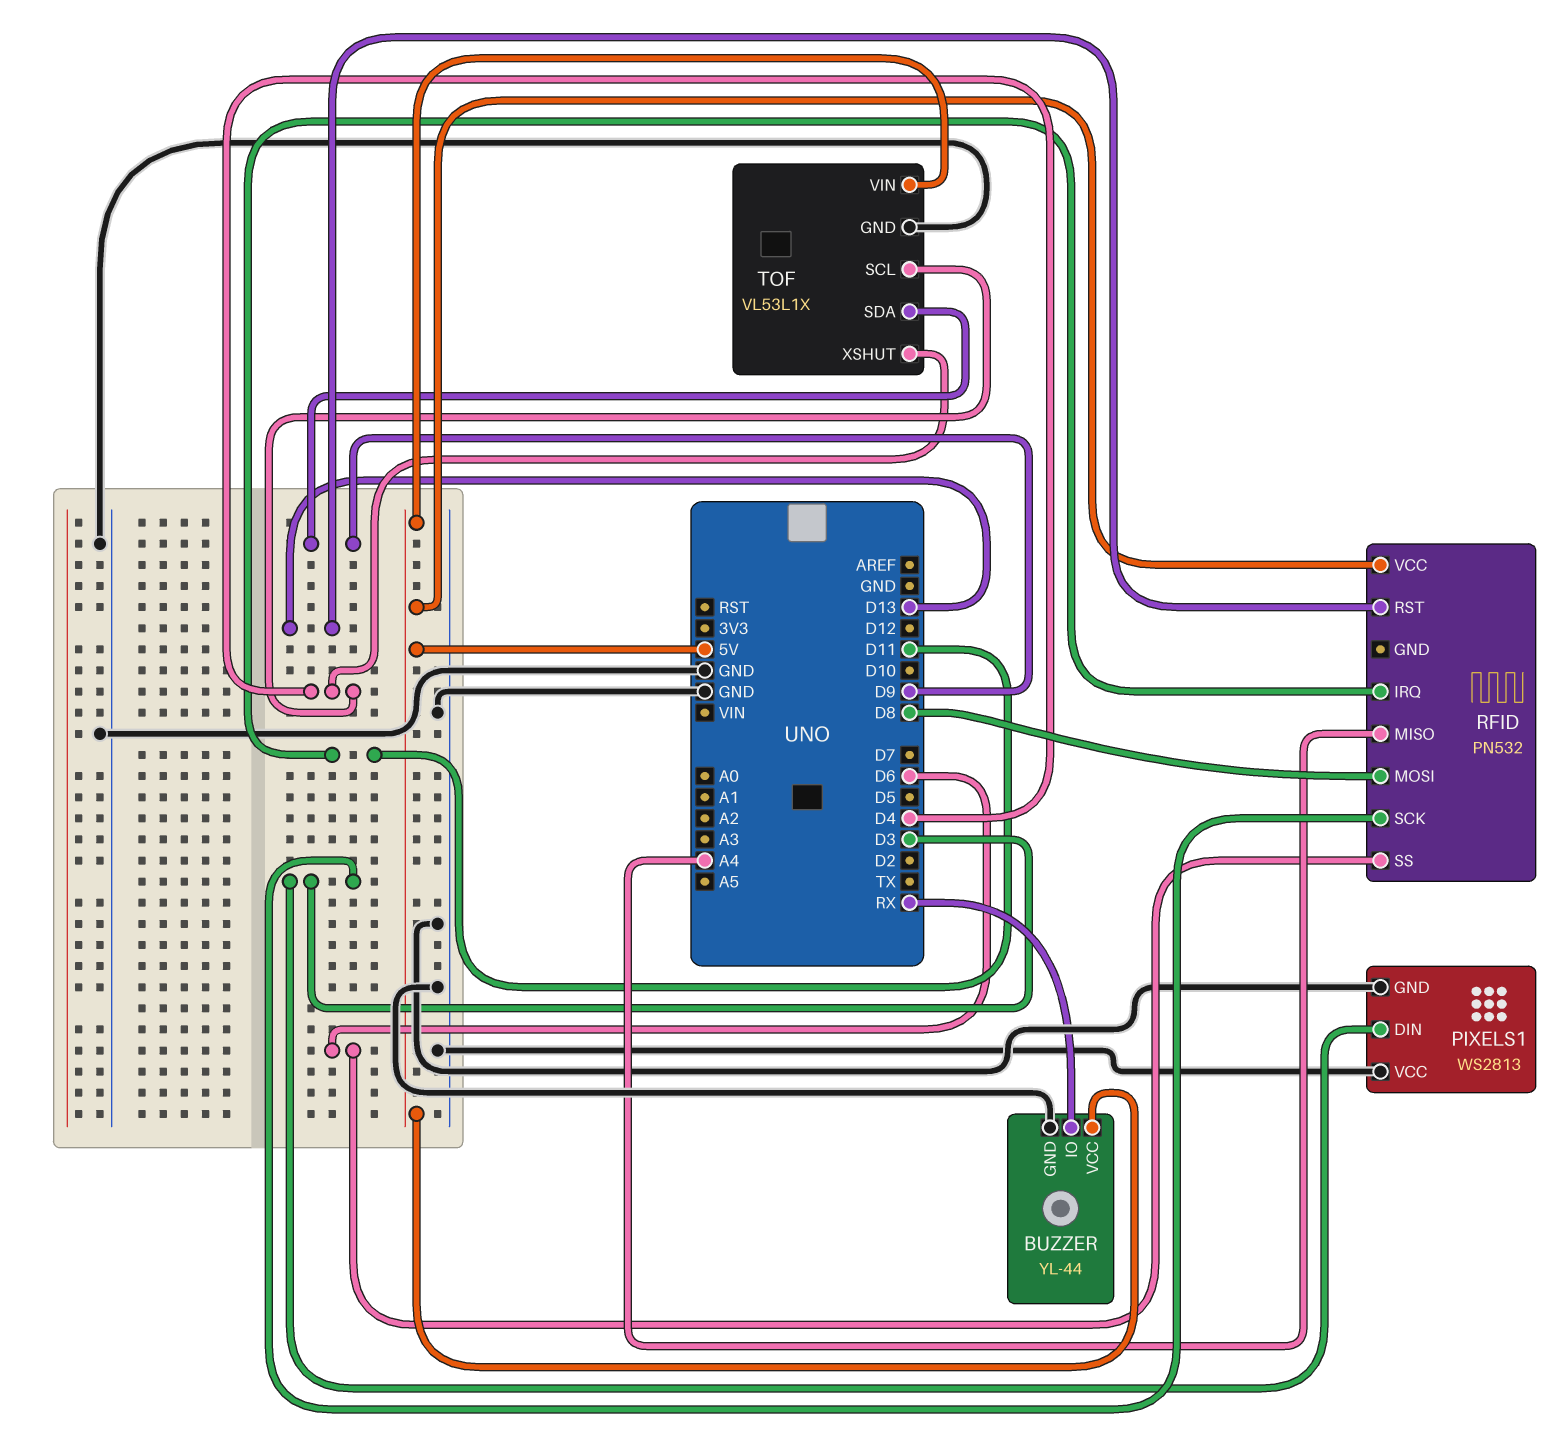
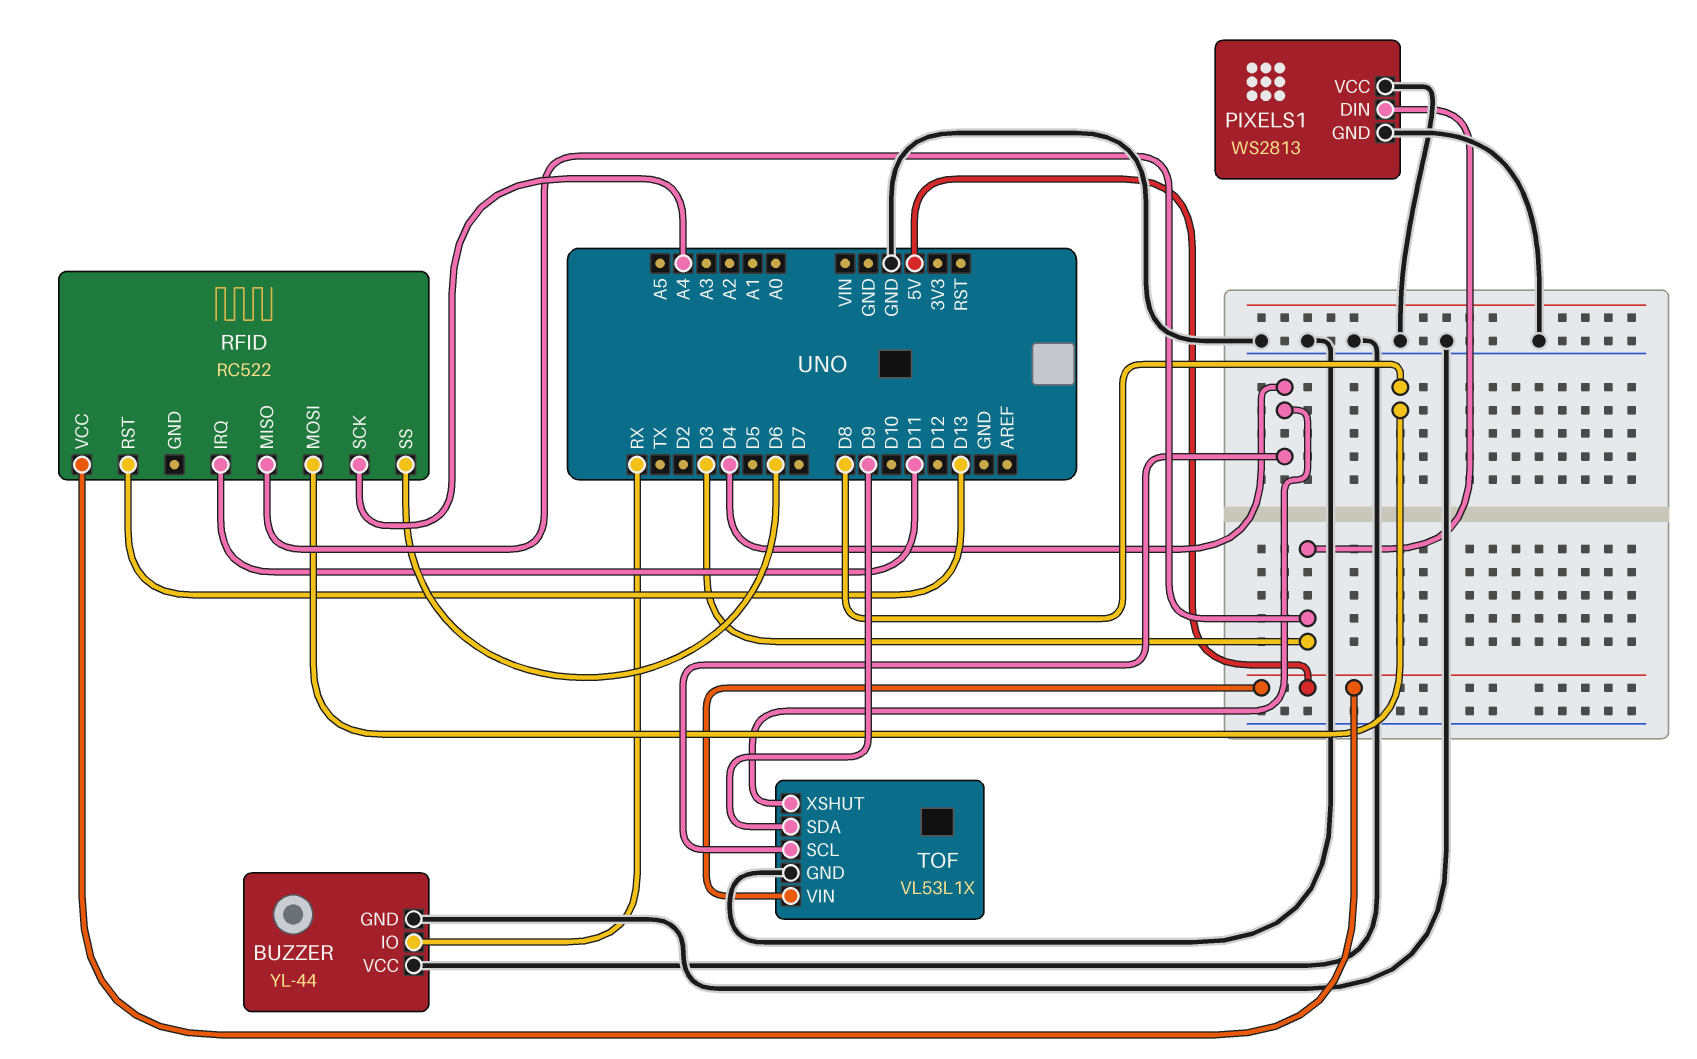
BUZZER pin VCC: 5V -> GND
RFID: PN532 -> RC522
RFID pin MISO: A4 -> D3
RFID pin SCK: D3 -> A4

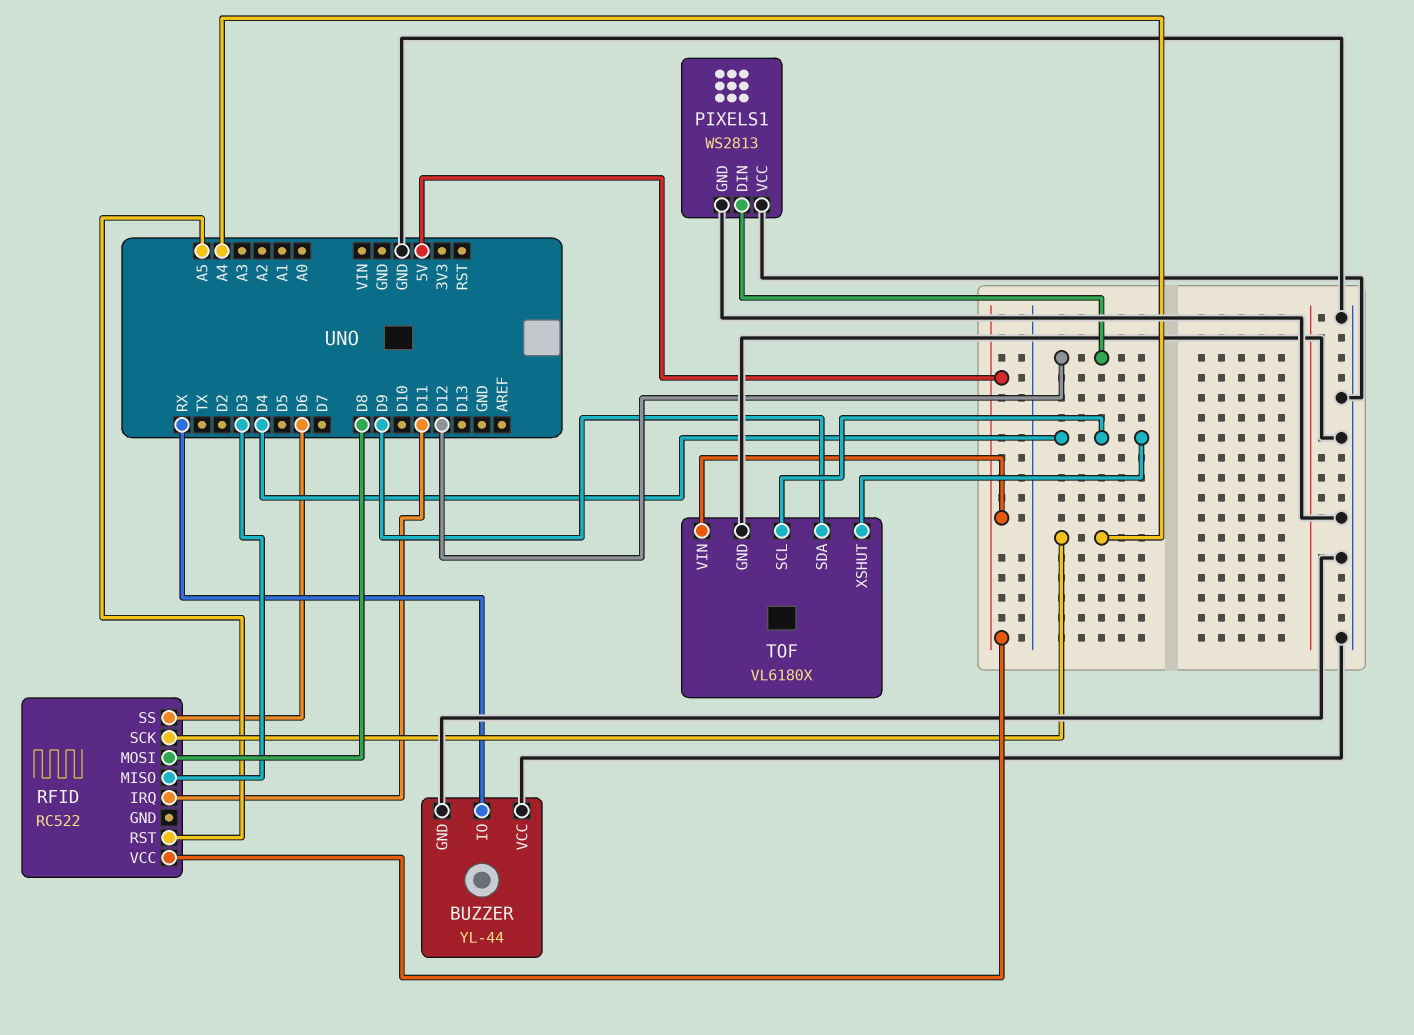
PIXELS1 pin DIN: D3 -> D12
RFID pin RST: D13 -> A5
TOF: VL53L1X -> VL6180X

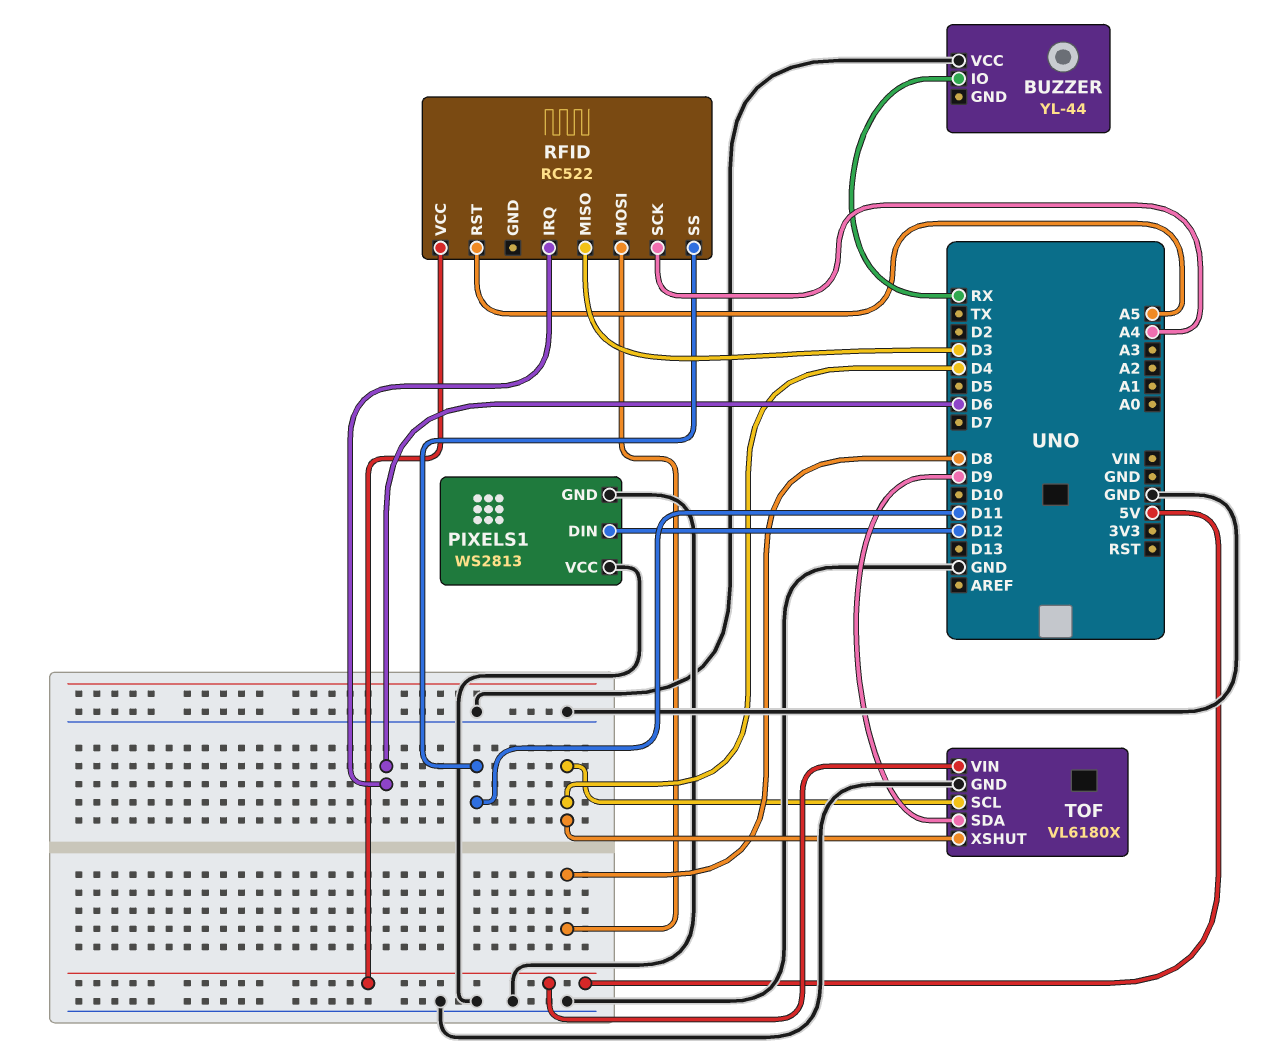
BUZZER pin GND: GND -> none
RFID pin IRQ: D11 -> D6
RFID pin SS: D6 -> D11

